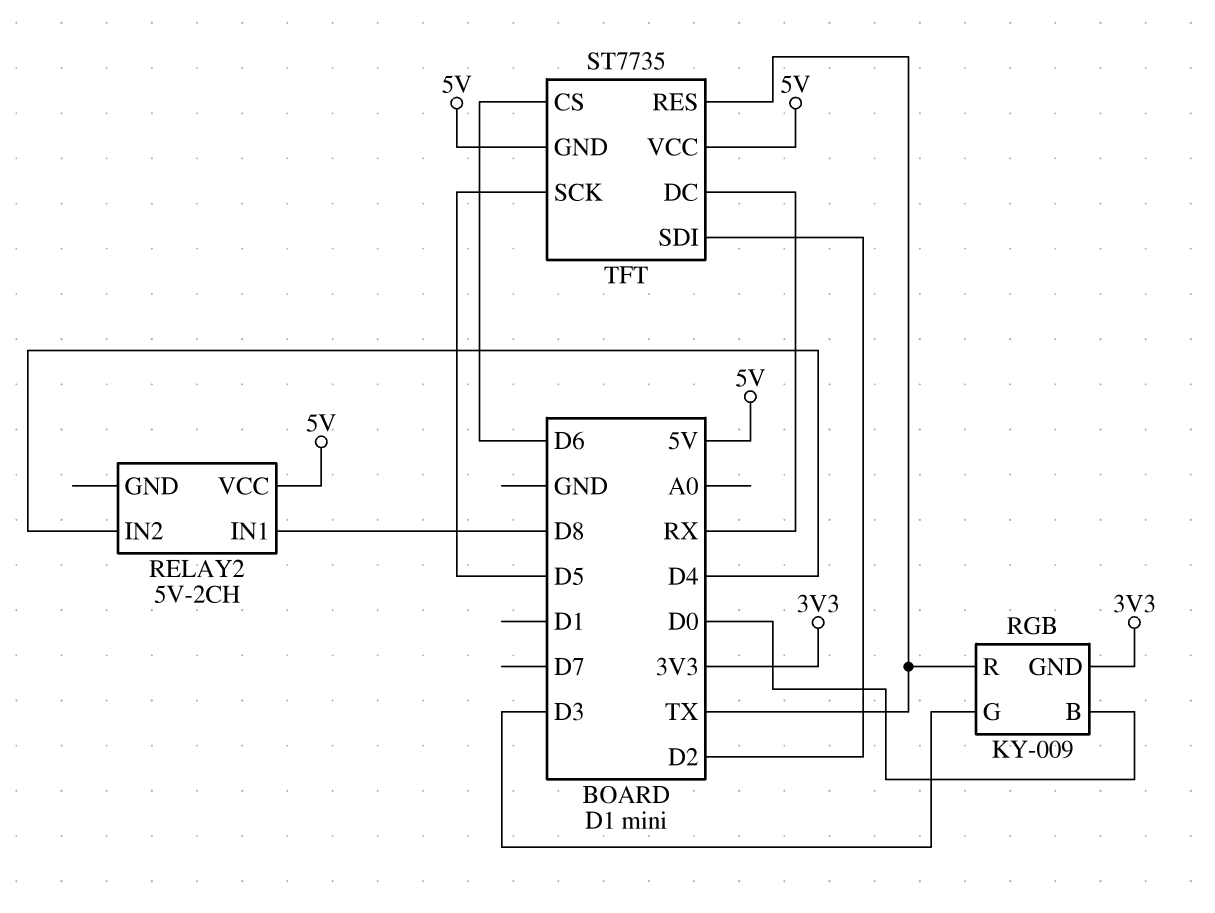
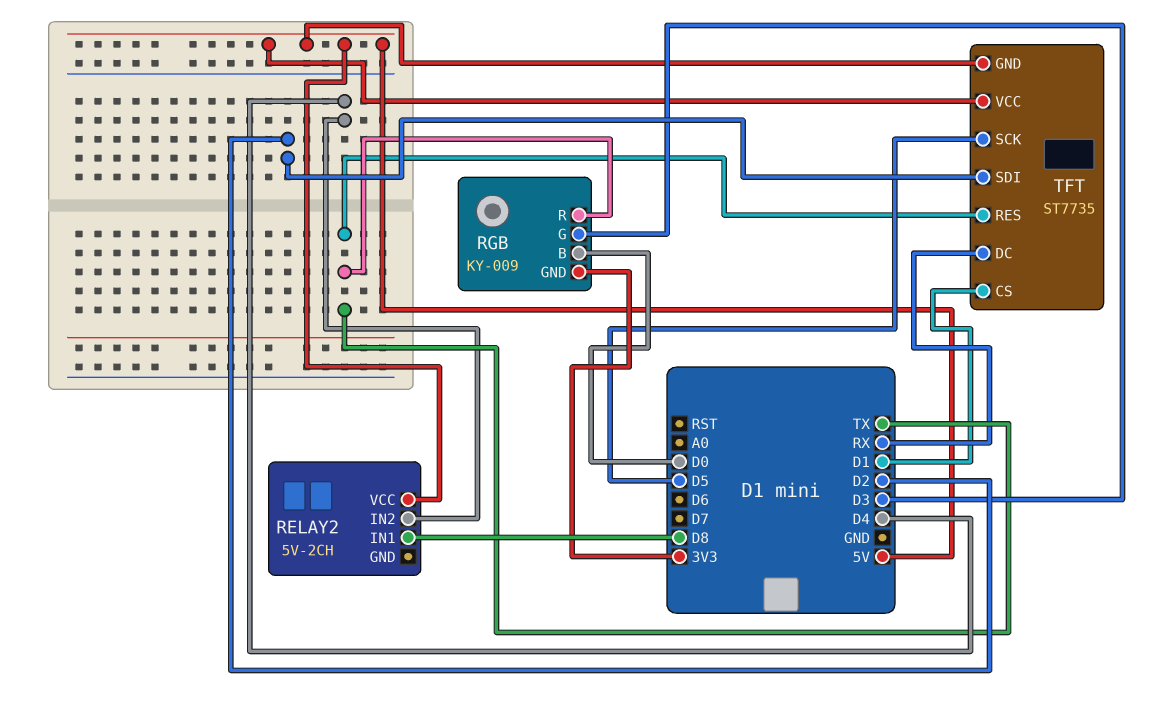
TFT pin CS: D6 -> D1

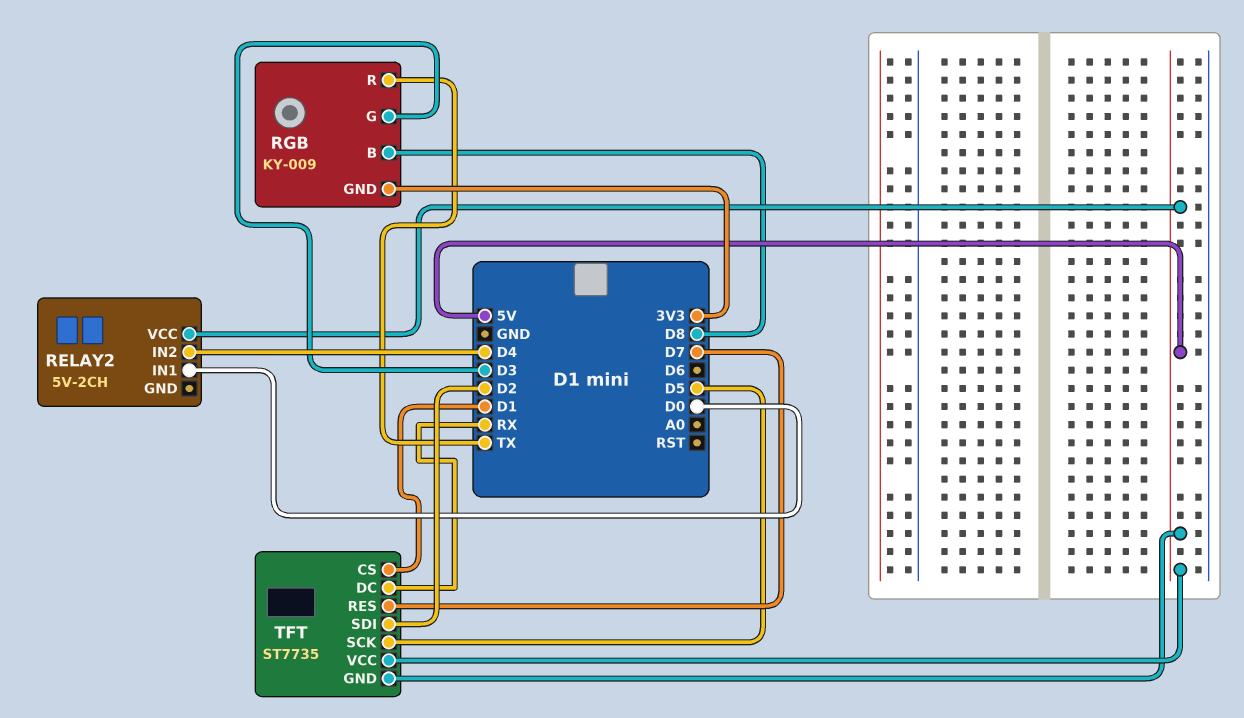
RELAY2 pin IN1: D8 -> D0
RGB pin B: D0 -> D8
TFT pin RES: TX -> D7

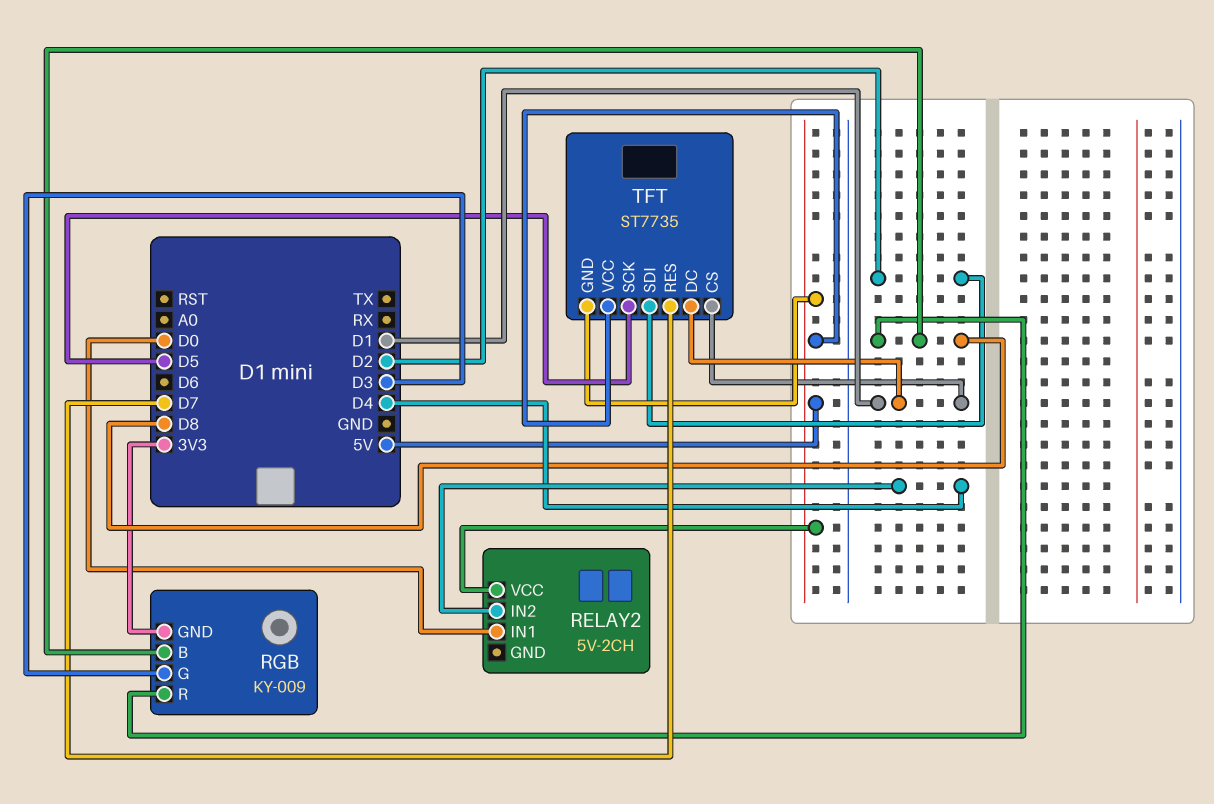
RGB pin R: TX -> D8
TFT pin DC: RX -> D1

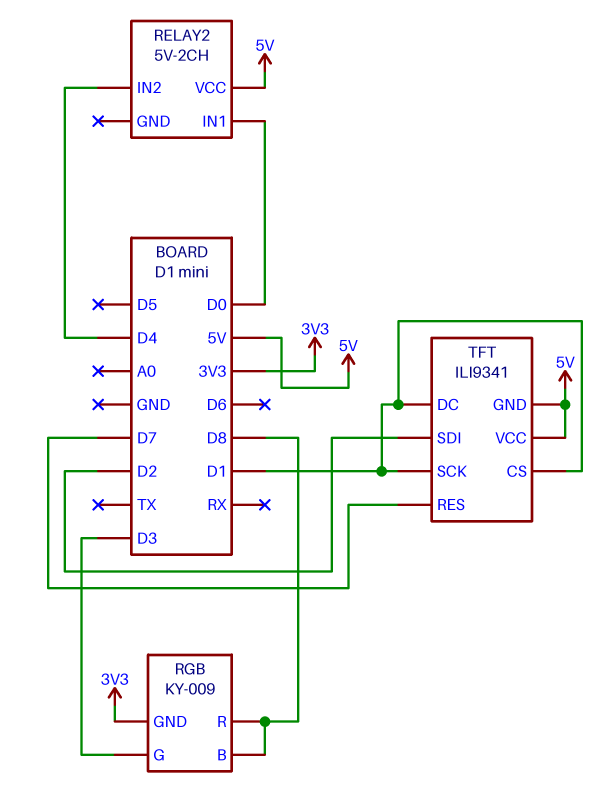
TFT: ST7735 -> ILI9341
TFT pin SCK: D5 -> D1

